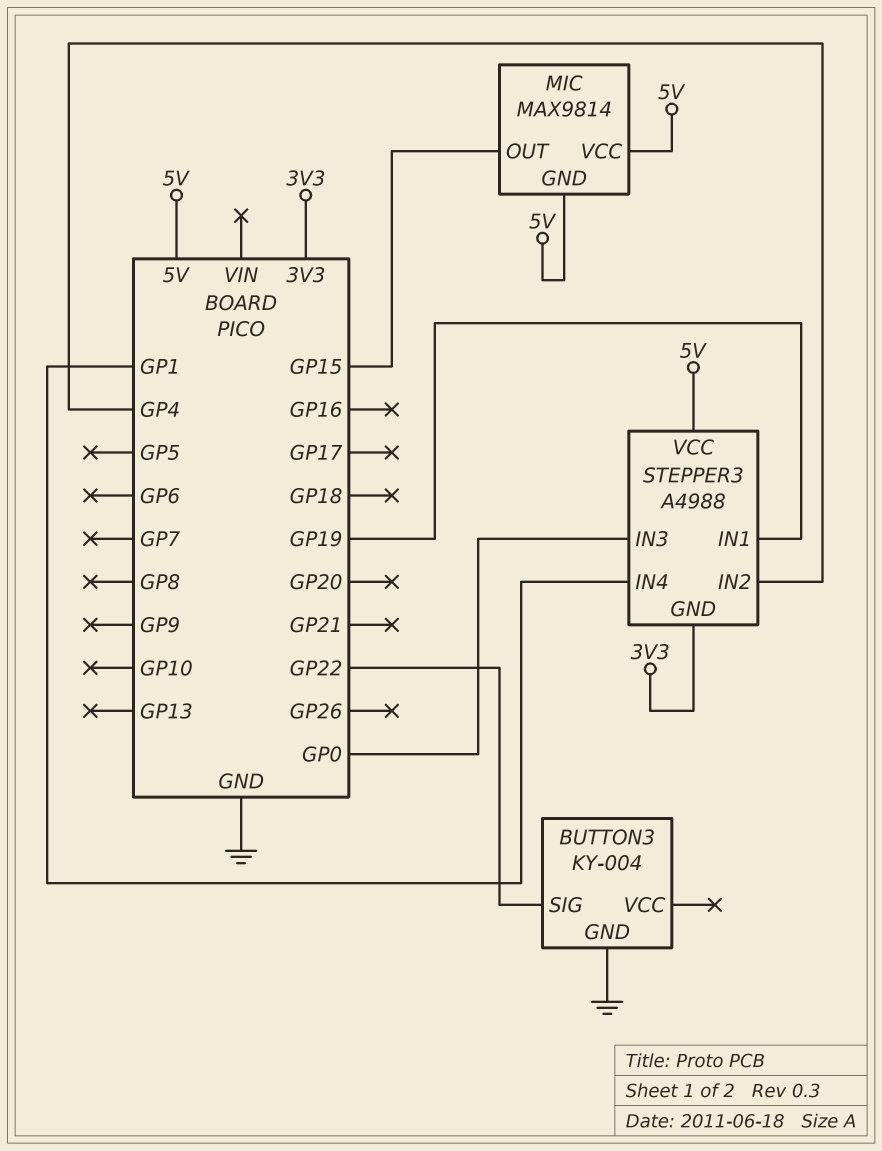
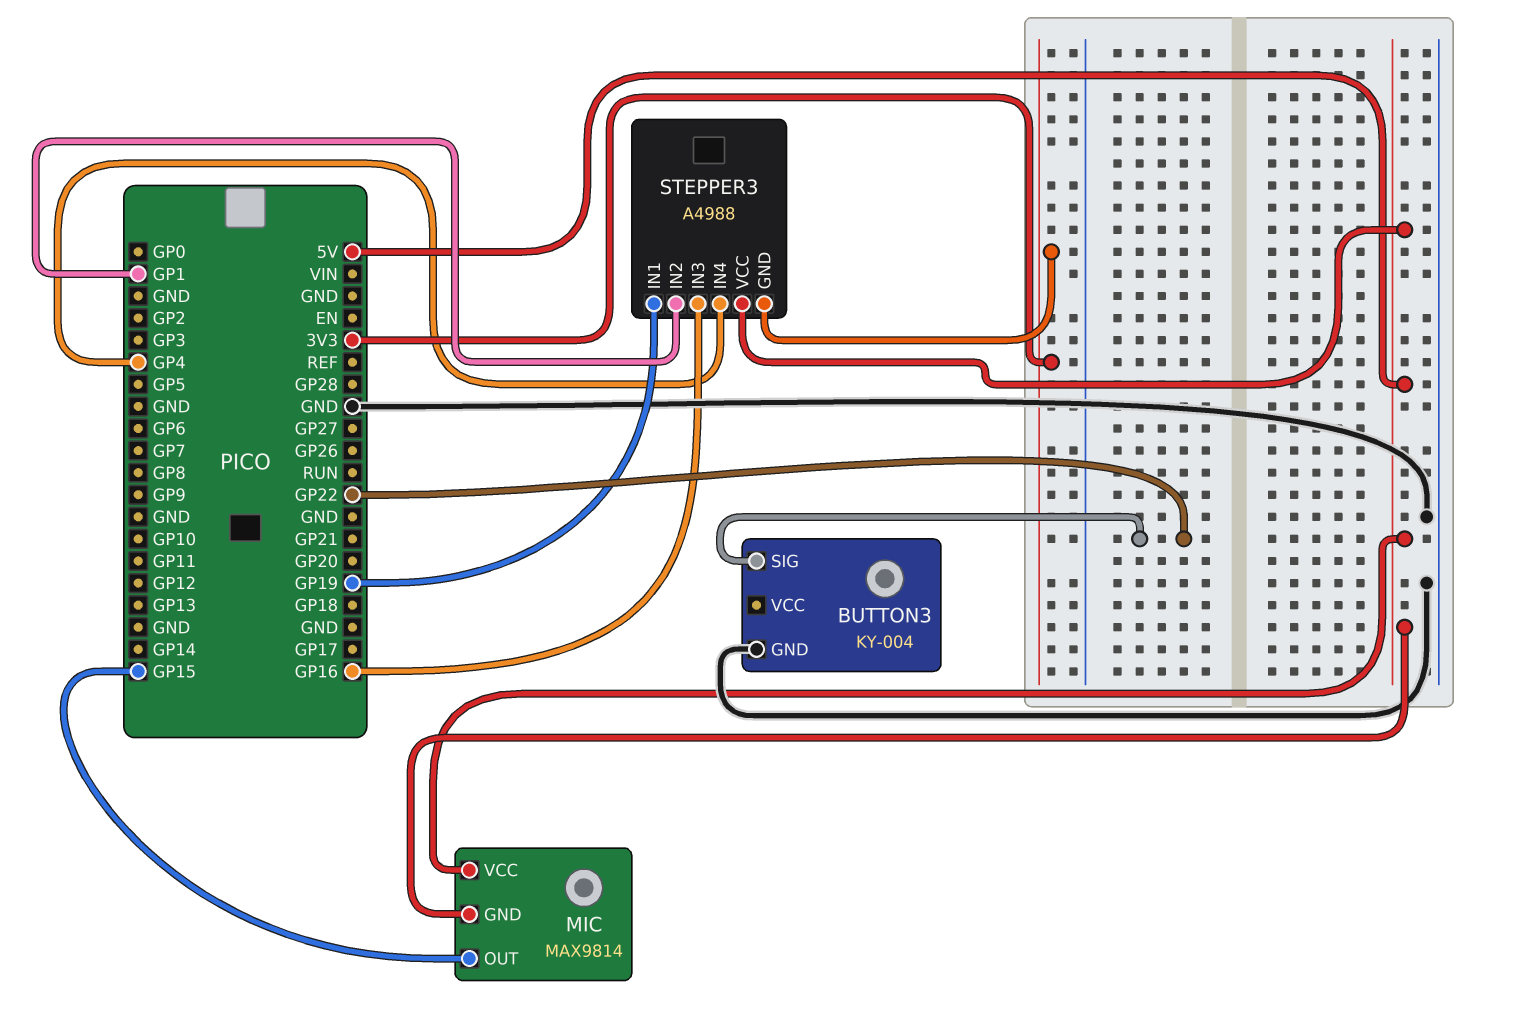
STEPPER3 pin IN2: GP4 -> GP1
STEPPER3 pin IN3: GP0 -> GP16
STEPPER3 pin IN4: GP1 -> GP4

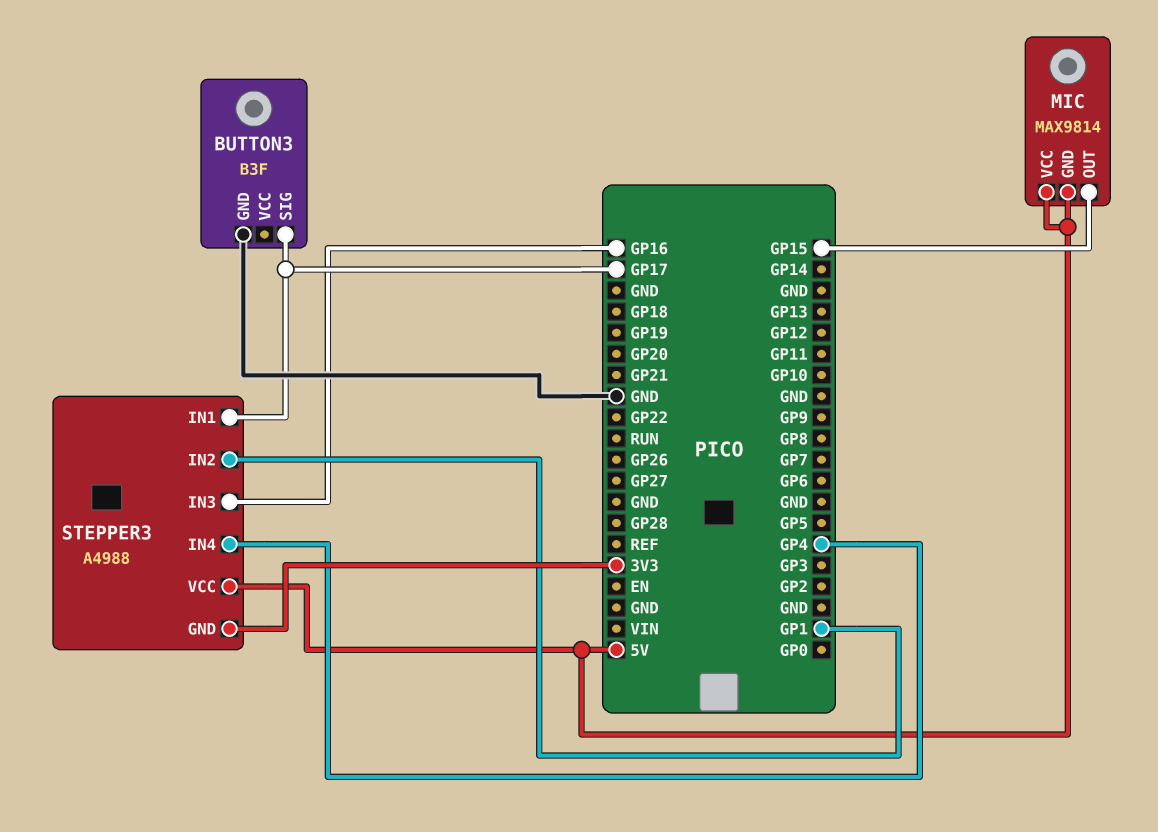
BUTTON3: KY-004 -> B3F
BUTTON3 pin SIG: GP22 -> GP17
STEPPER3 pin IN1: GP19 -> GP17

